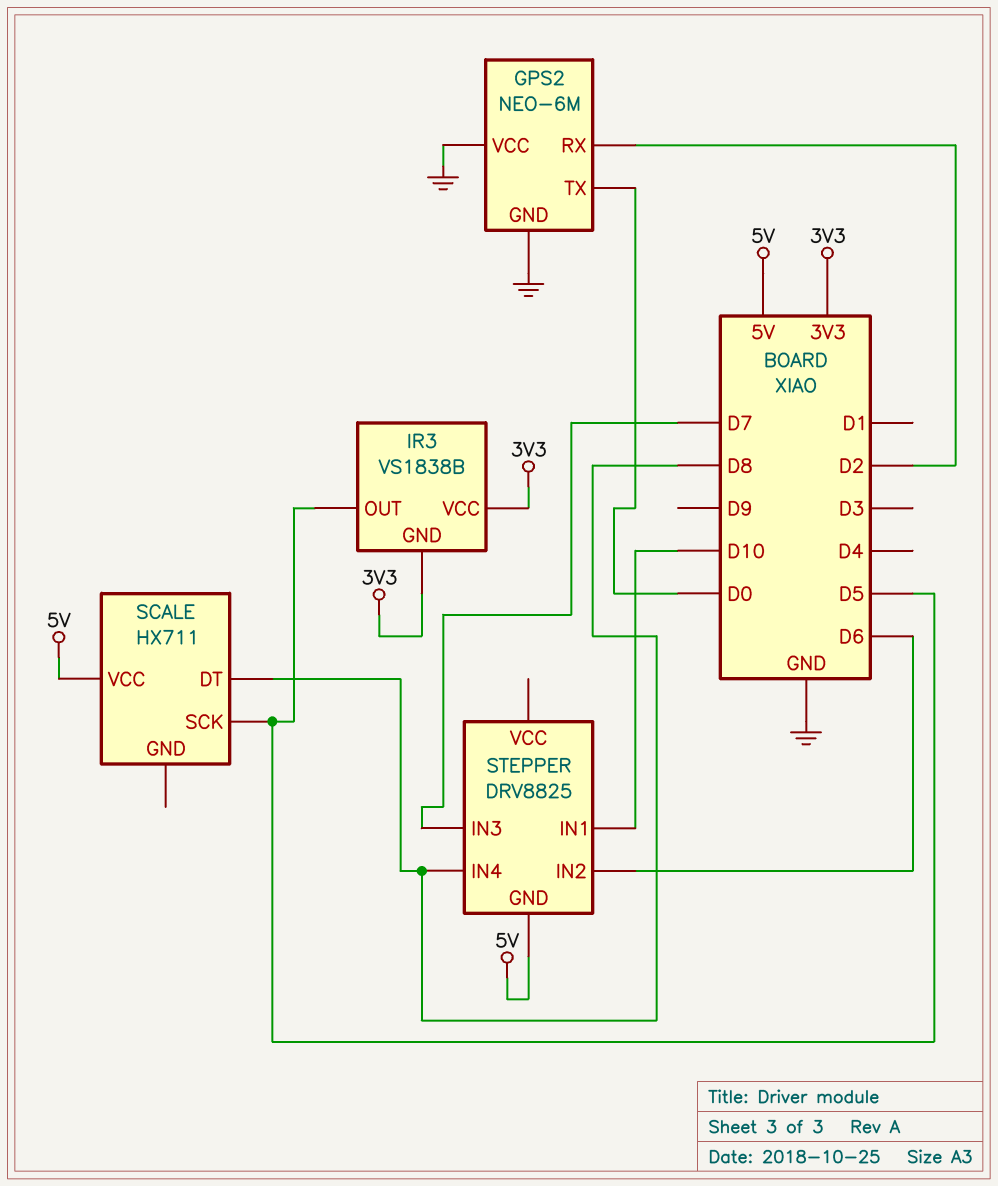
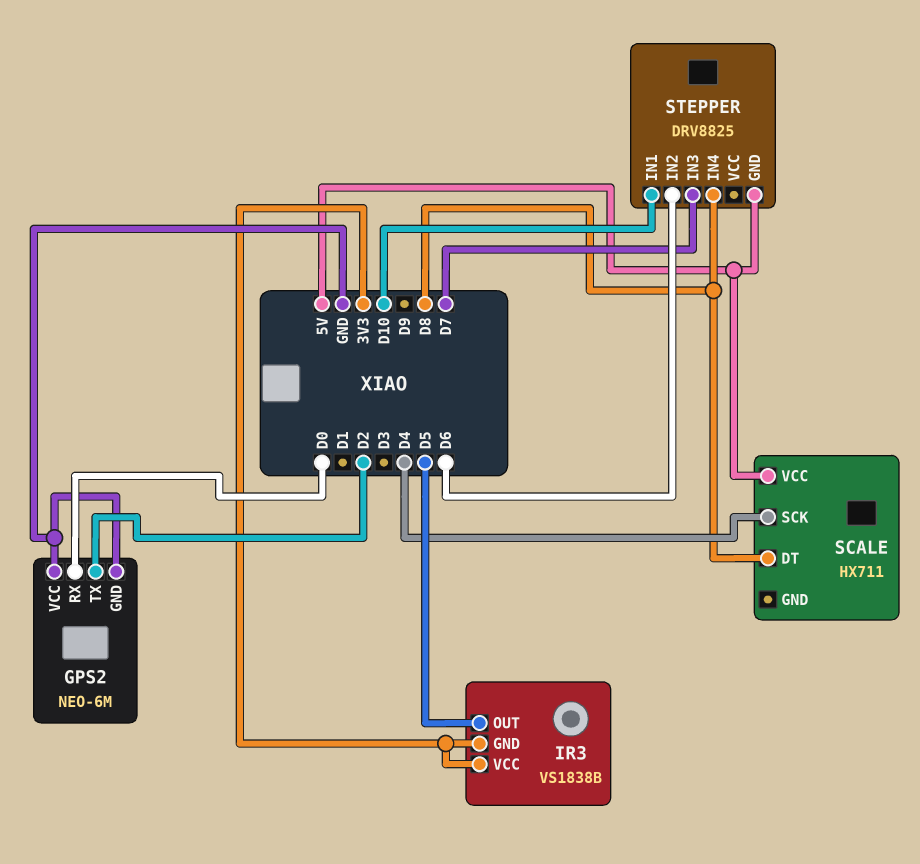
GPS2 pin RX: D2 -> D0
GPS2 pin TX: D0 -> D2
SCALE pin SCK: D5 -> D4

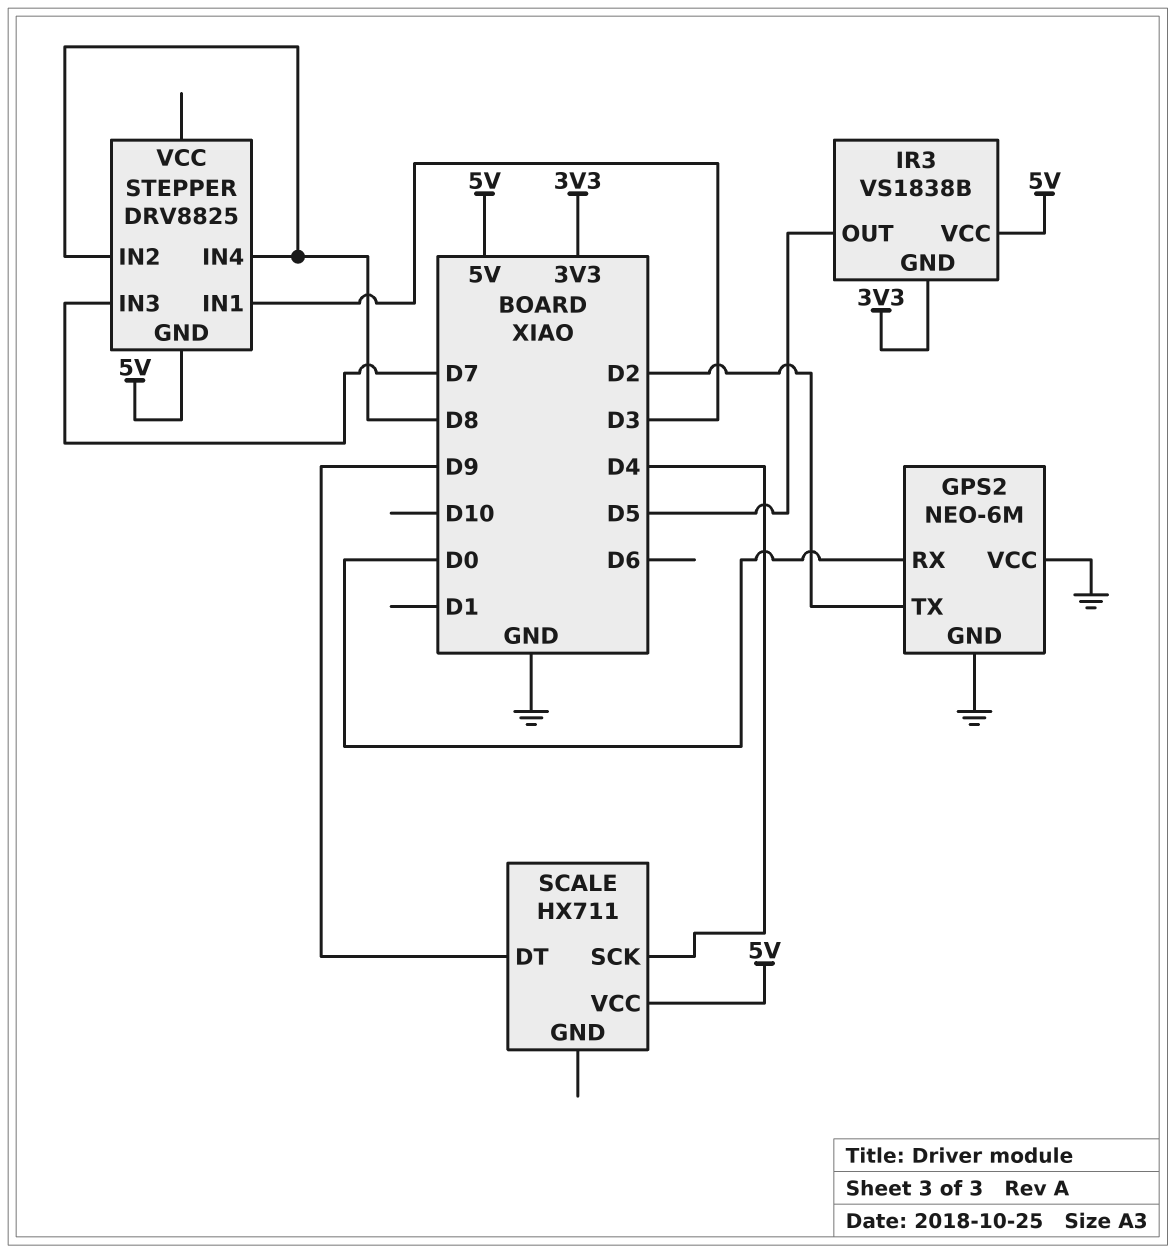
IR3 pin VCC: 3V3 -> 5V
SCALE pin DT: D8 -> D9
STEPPER pin IN1: D10 -> D3
STEPPER pin IN2: D6 -> D8

